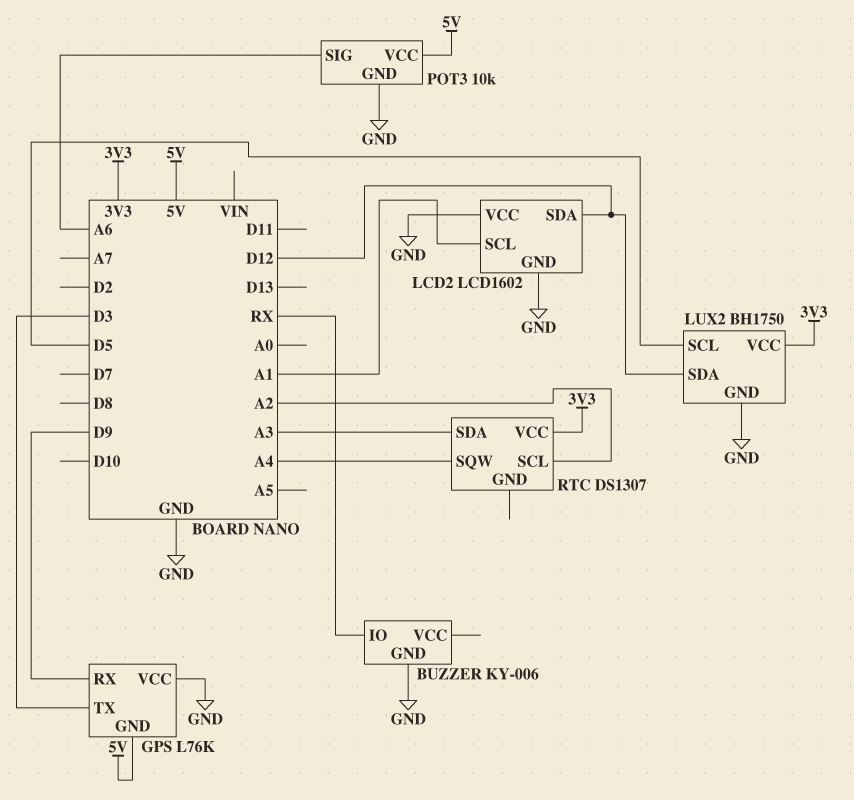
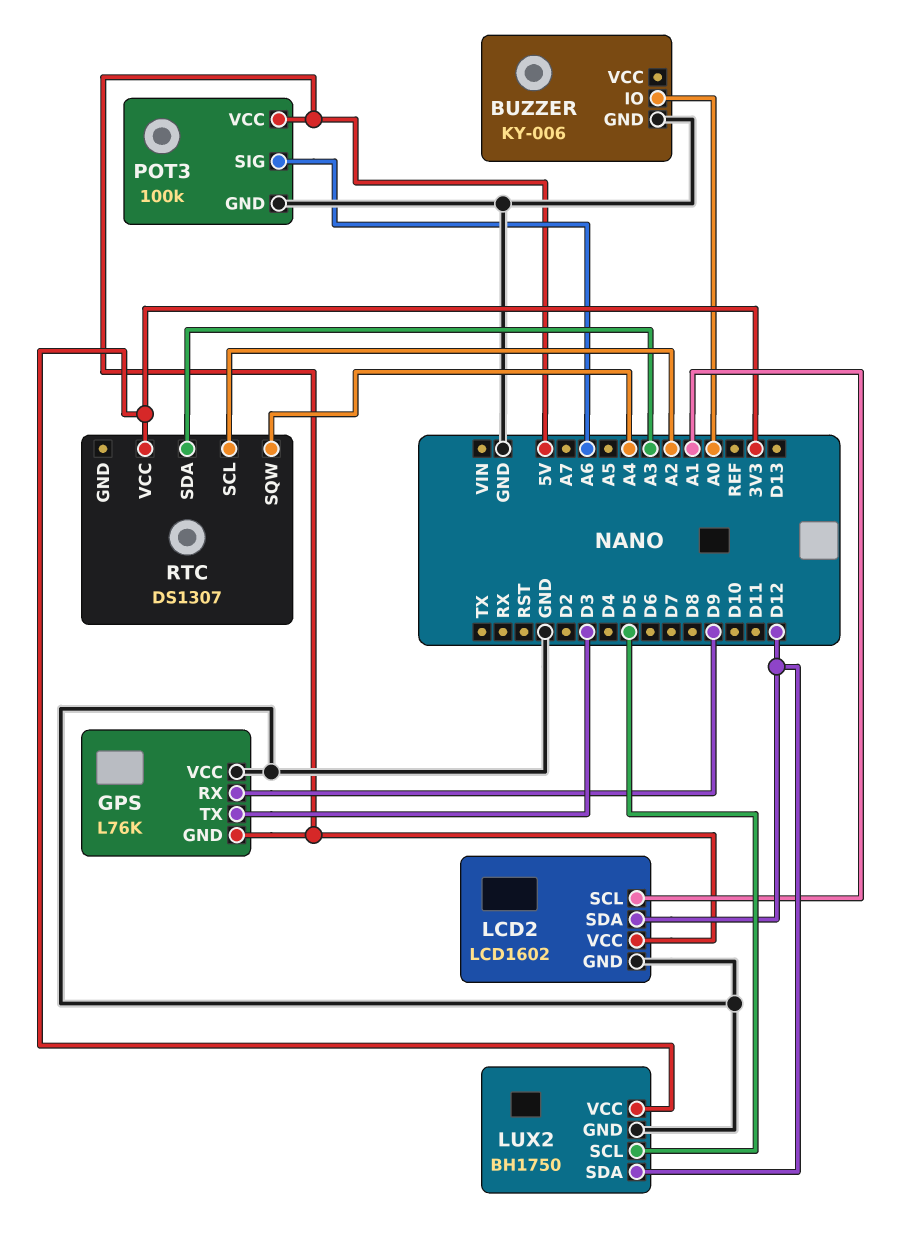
BUZZER pin IO: RX -> A0
LCD2 pin VCC: GND -> 5V
POT3: 10k -> 100k

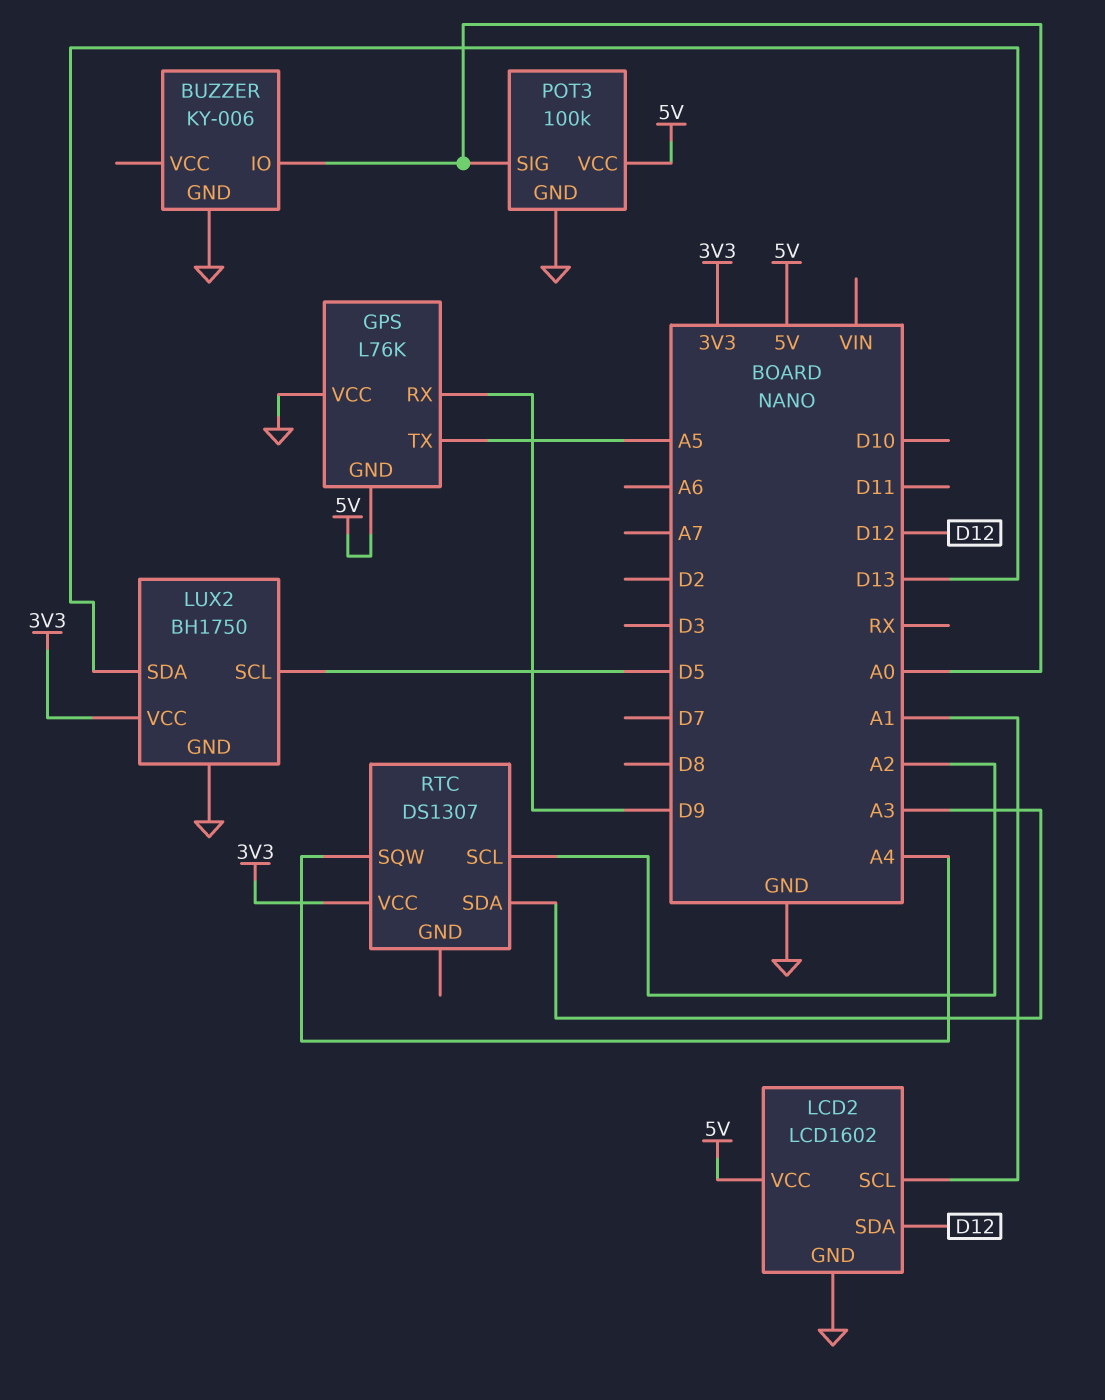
GPS pin TX: D3 -> A5
LUX2 pin SDA: D12 -> D13
POT3 pin SIG: A6 -> A0

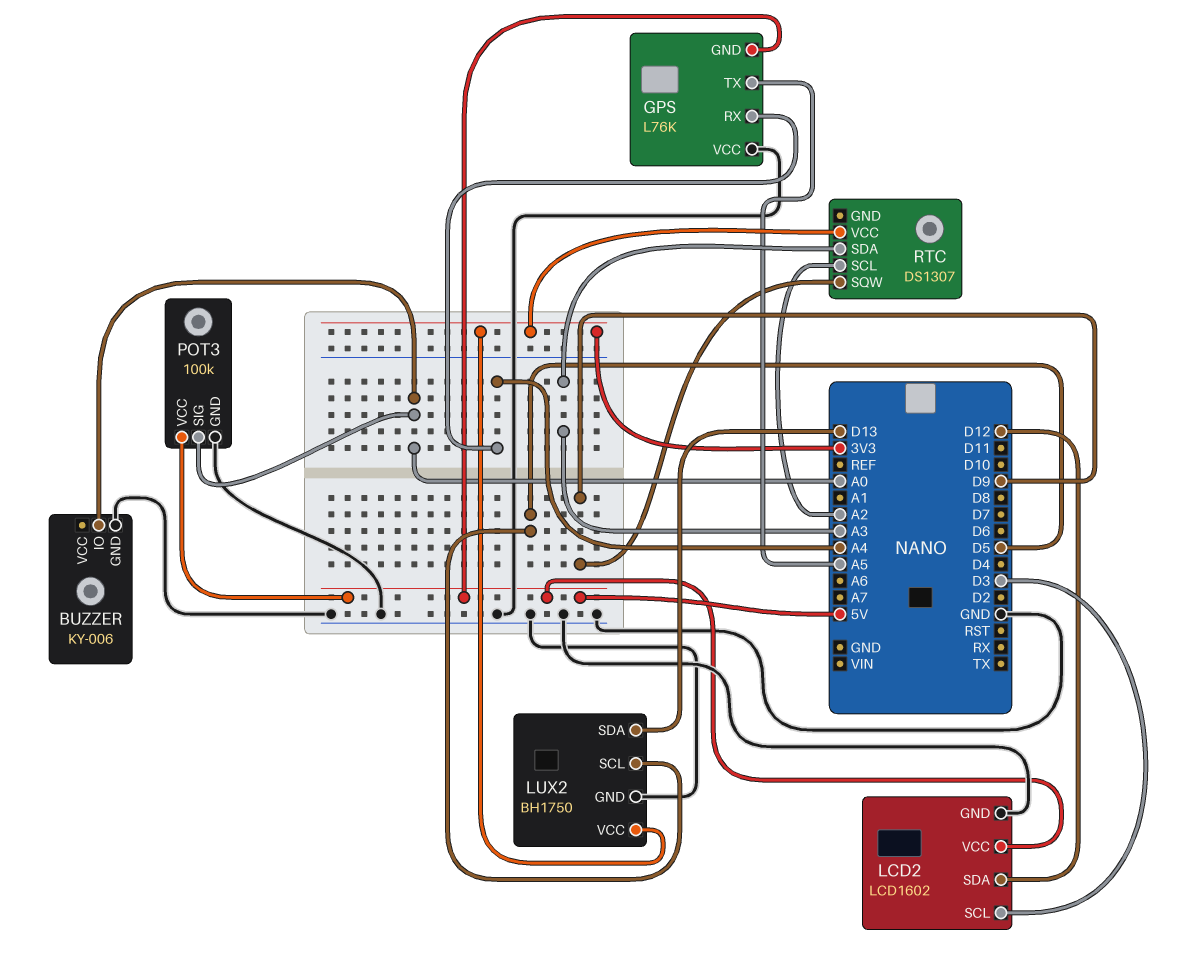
GPS pin RX: D9 -> A4
LCD2 pin SCL: A1 -> D3
RTC pin SQW: A4 -> D9

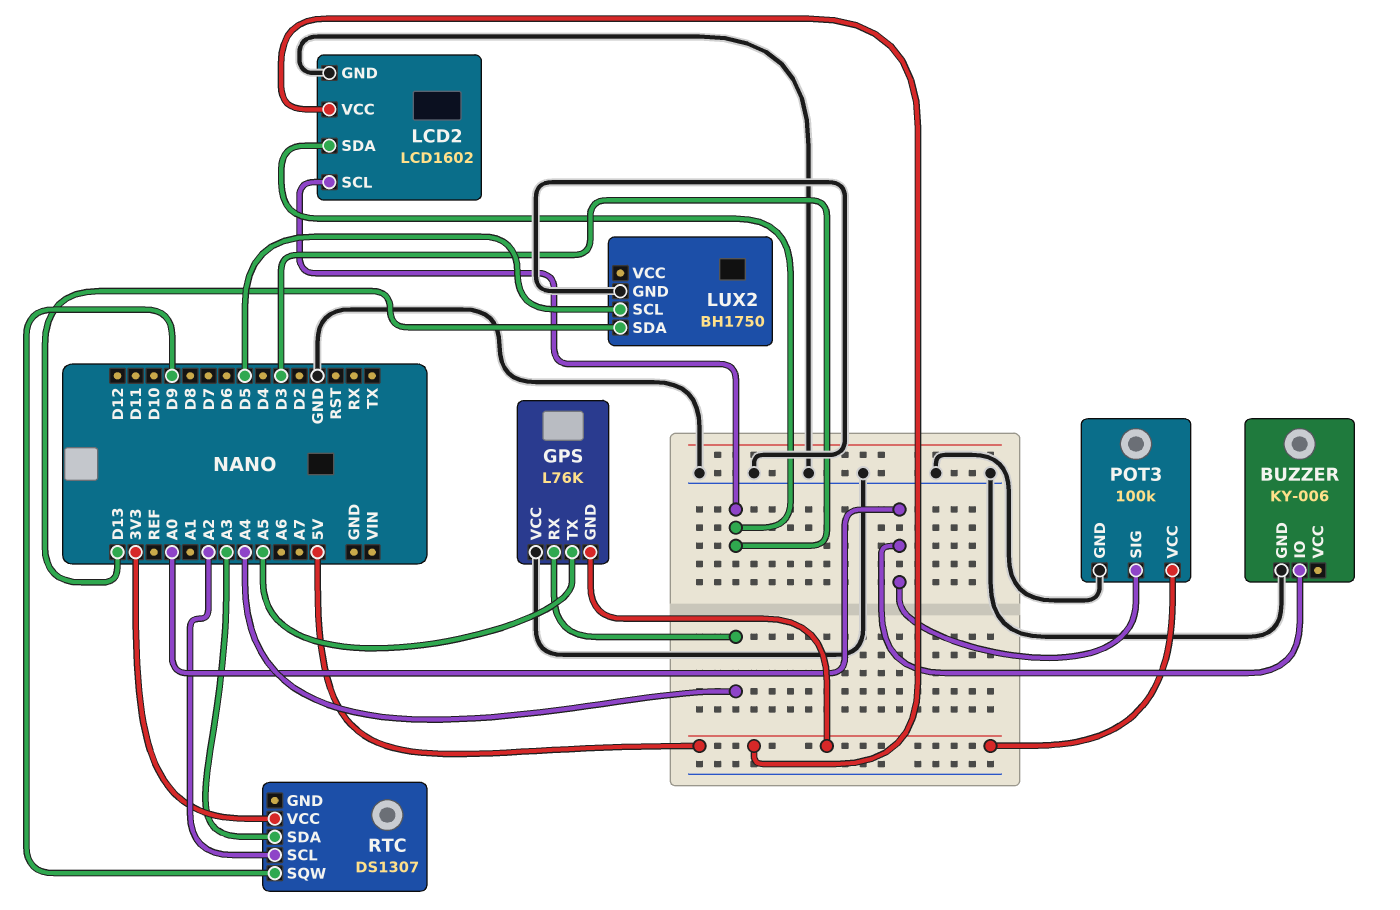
LCD2 pin SDA: D12 -> D3
LUX2 pin VCC: 3V3 -> none

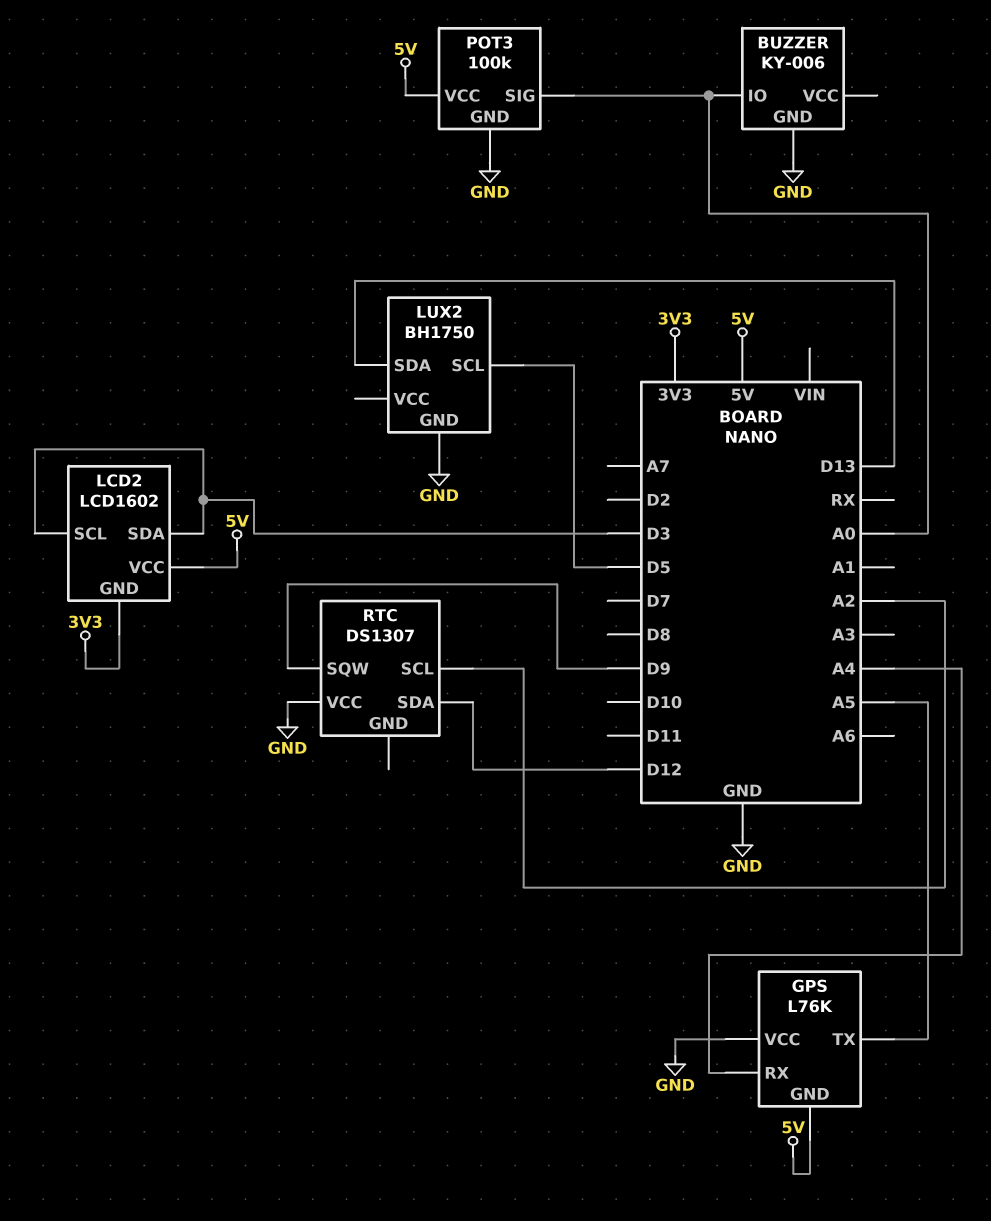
LCD2 pin GND: GND -> 3V3
RTC pin SDA: A3 -> D12
RTC pin VCC: 3V3 -> GND

